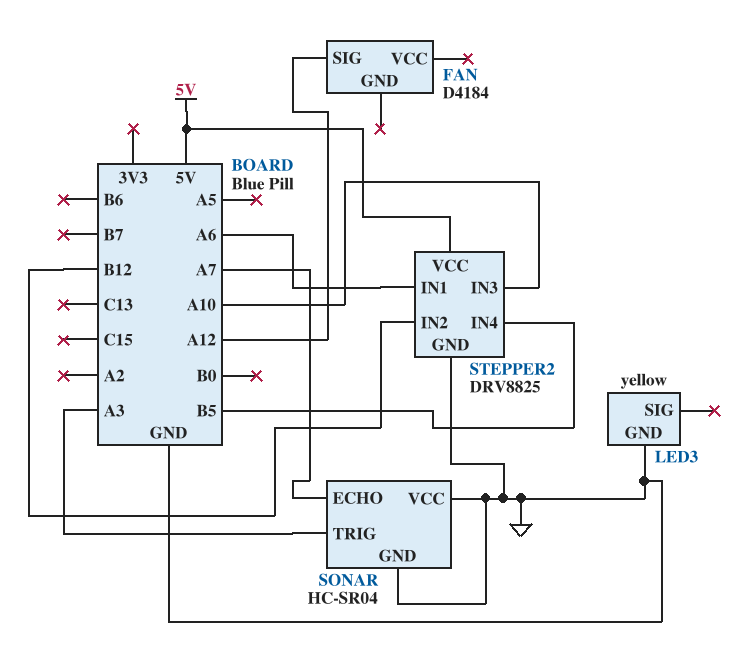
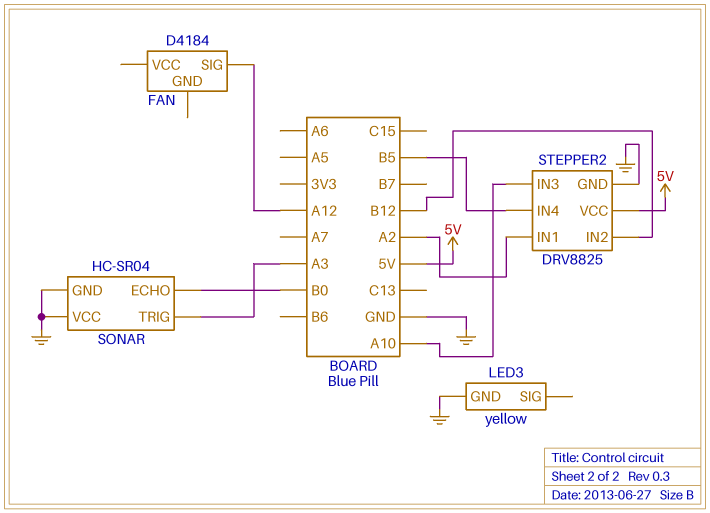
SONAR pin ECHO: A7 -> B0
STEPPER2 pin IN1: A6 -> A2

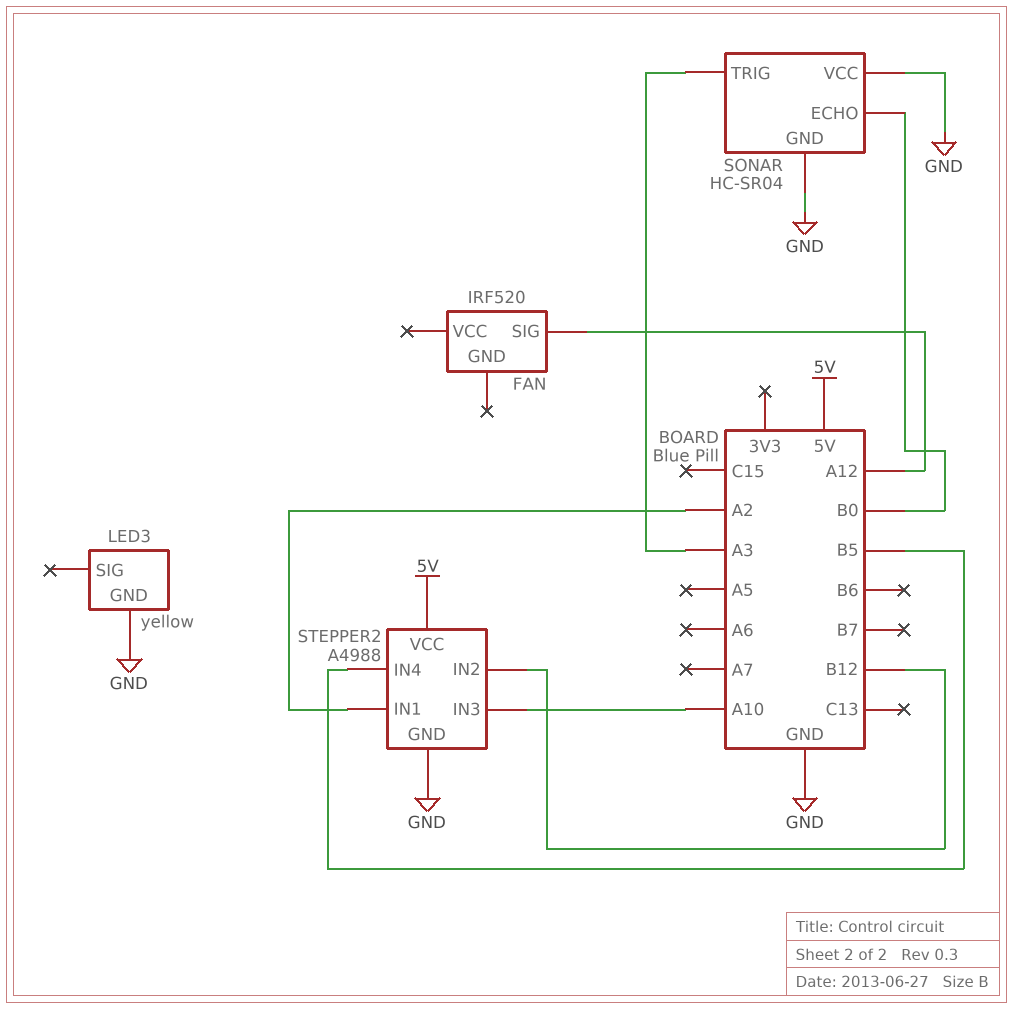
FAN: D4184 -> IRF520
STEPPER2: DRV8825 -> A4988

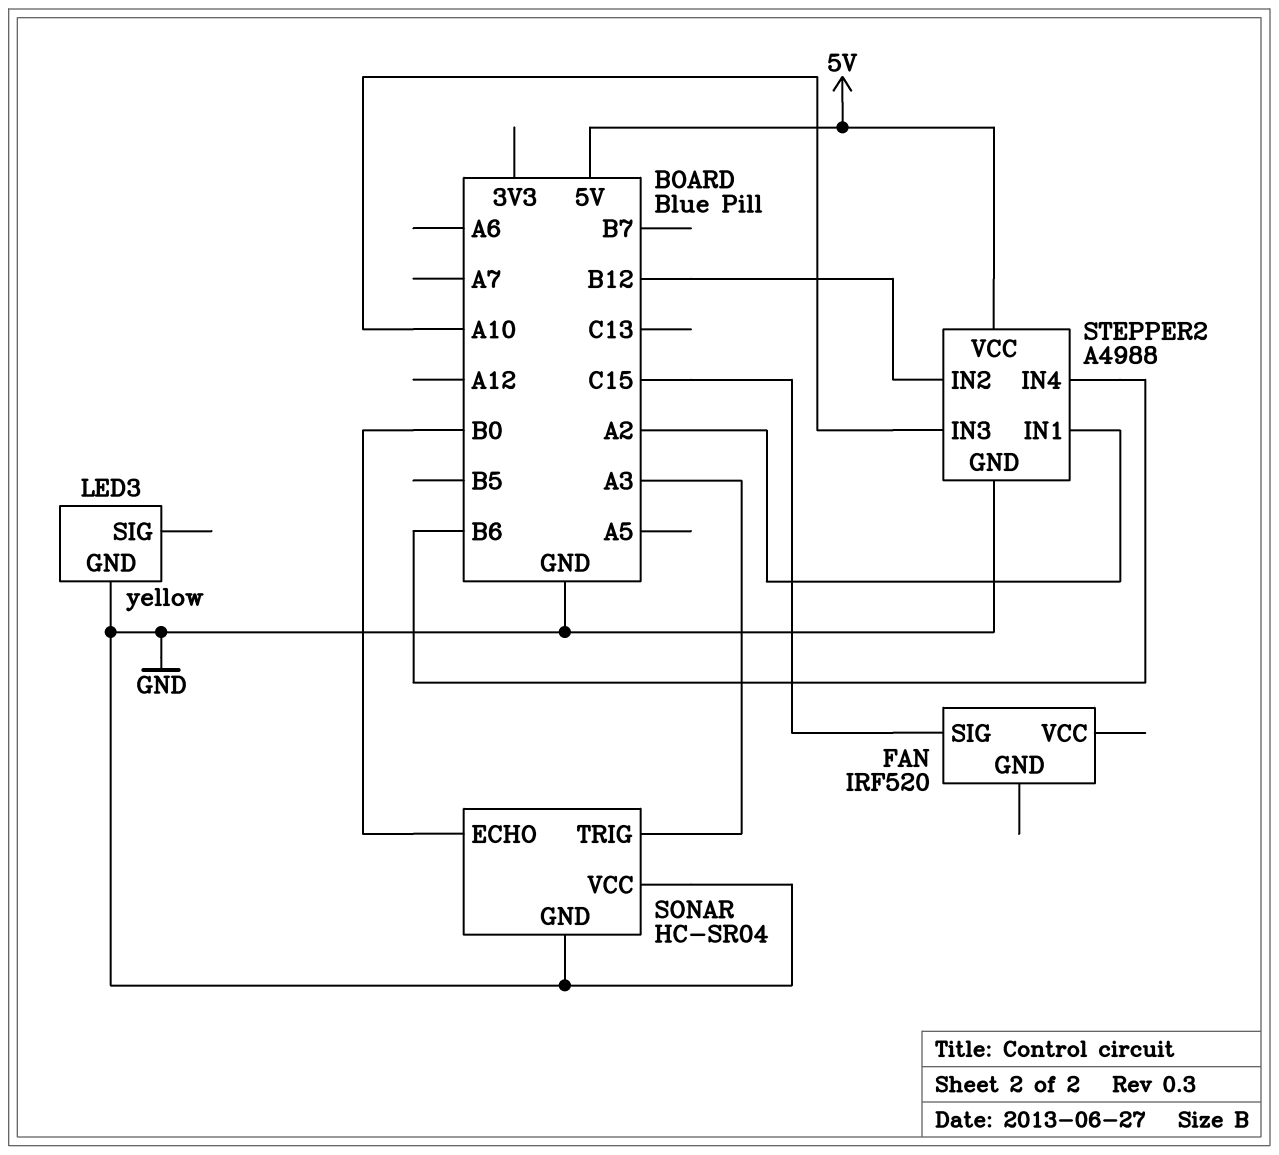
FAN pin SIG: A12 -> C15
STEPPER2 pin IN4: B5 -> B6

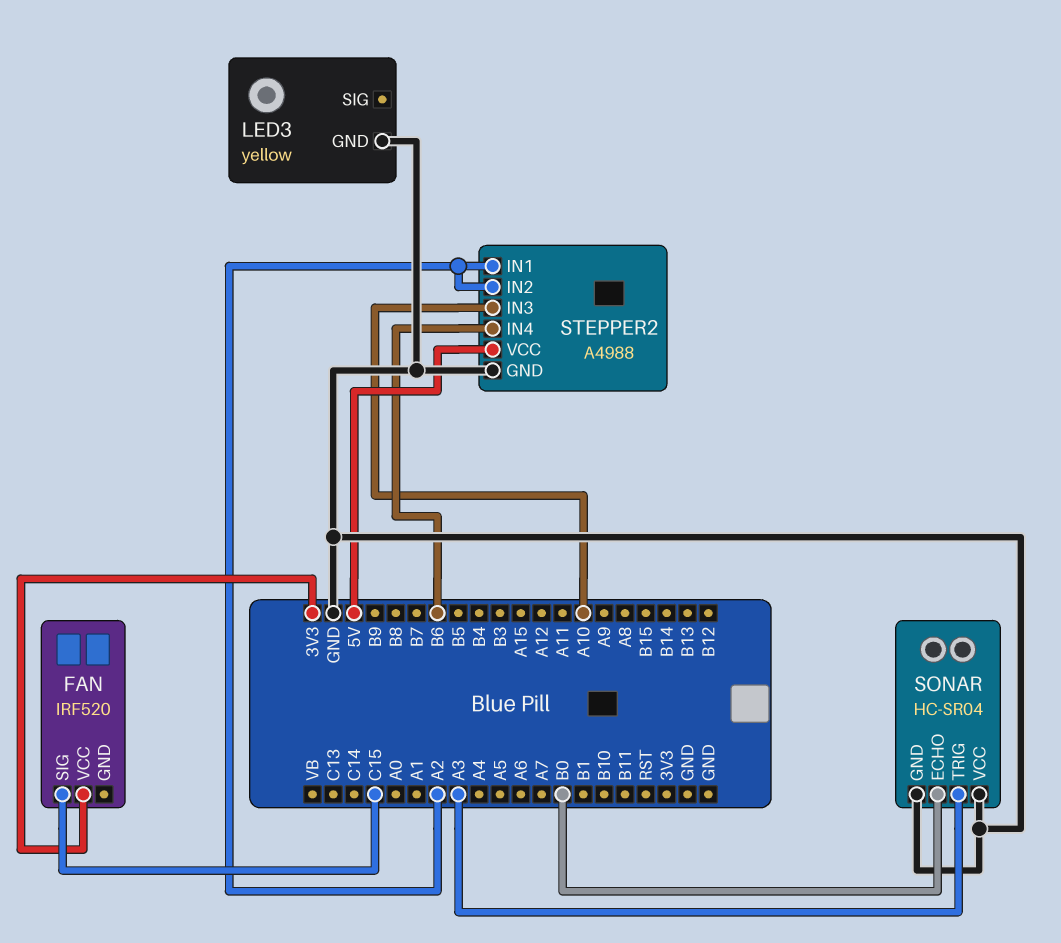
FAN pin VCC: none -> 3V3
STEPPER2 pin IN2: B12 -> A2

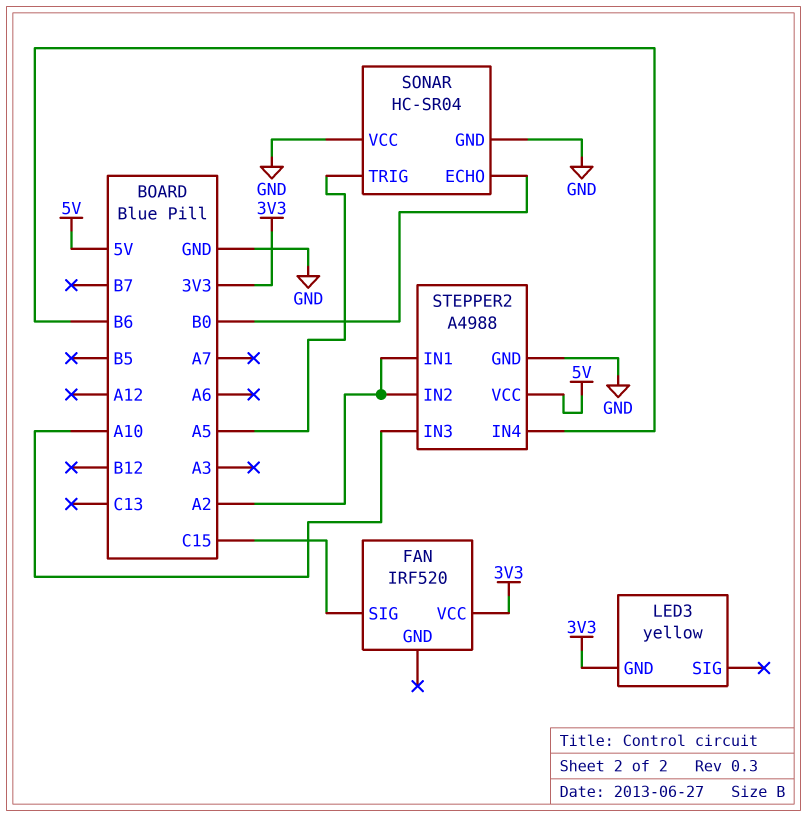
LED3 pin GND: GND -> 3V3
SONAR pin TRIG: A3 -> A5

